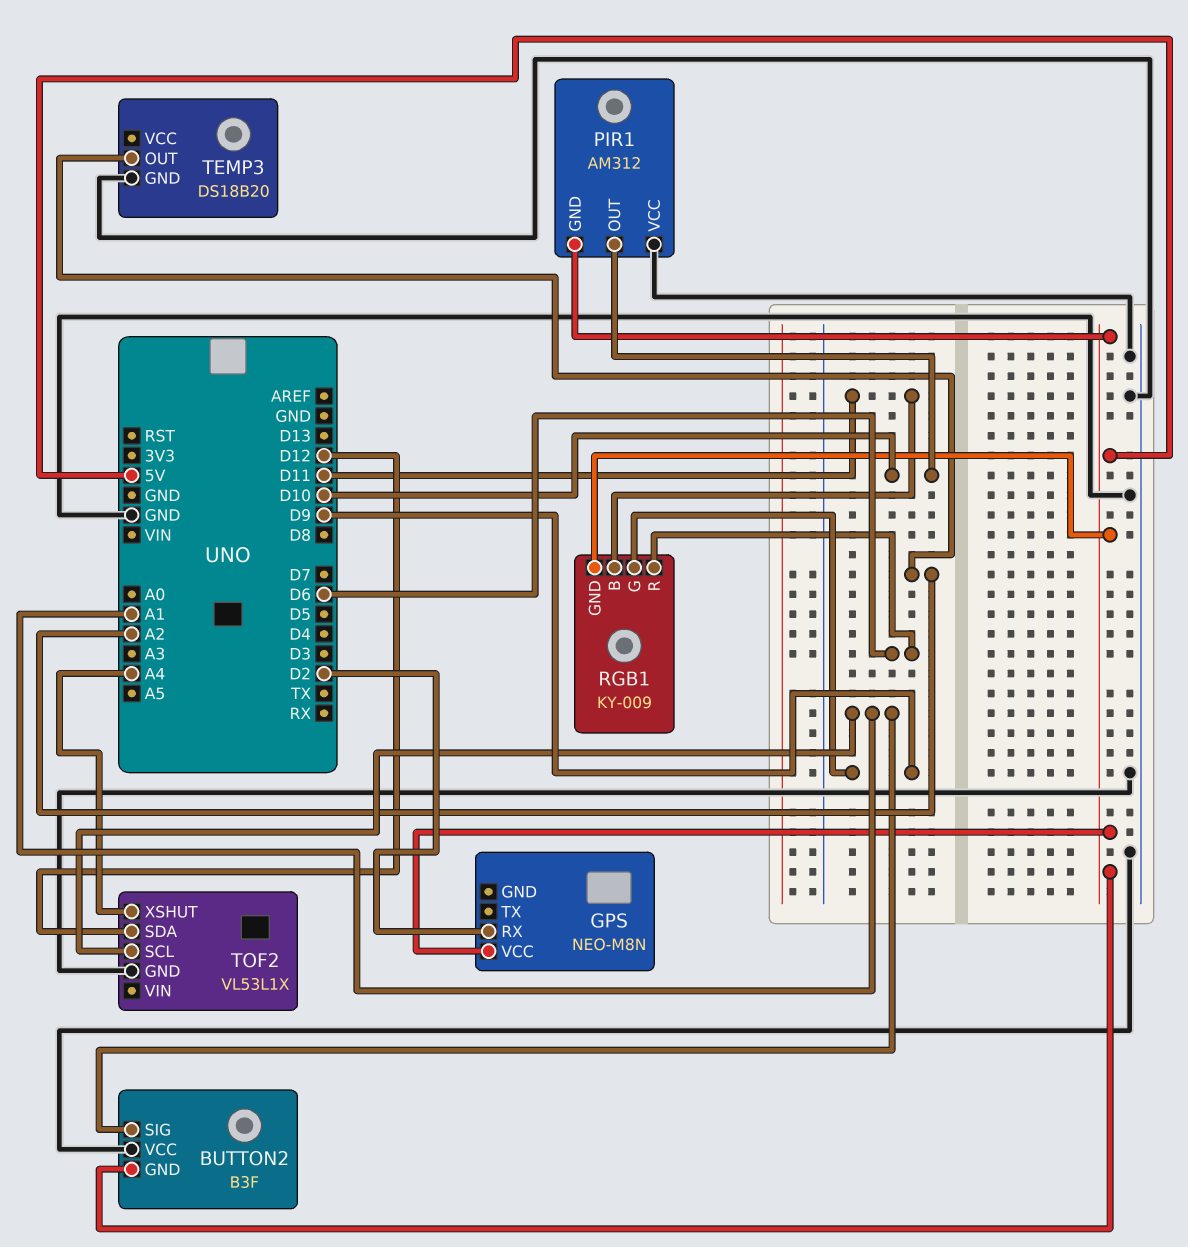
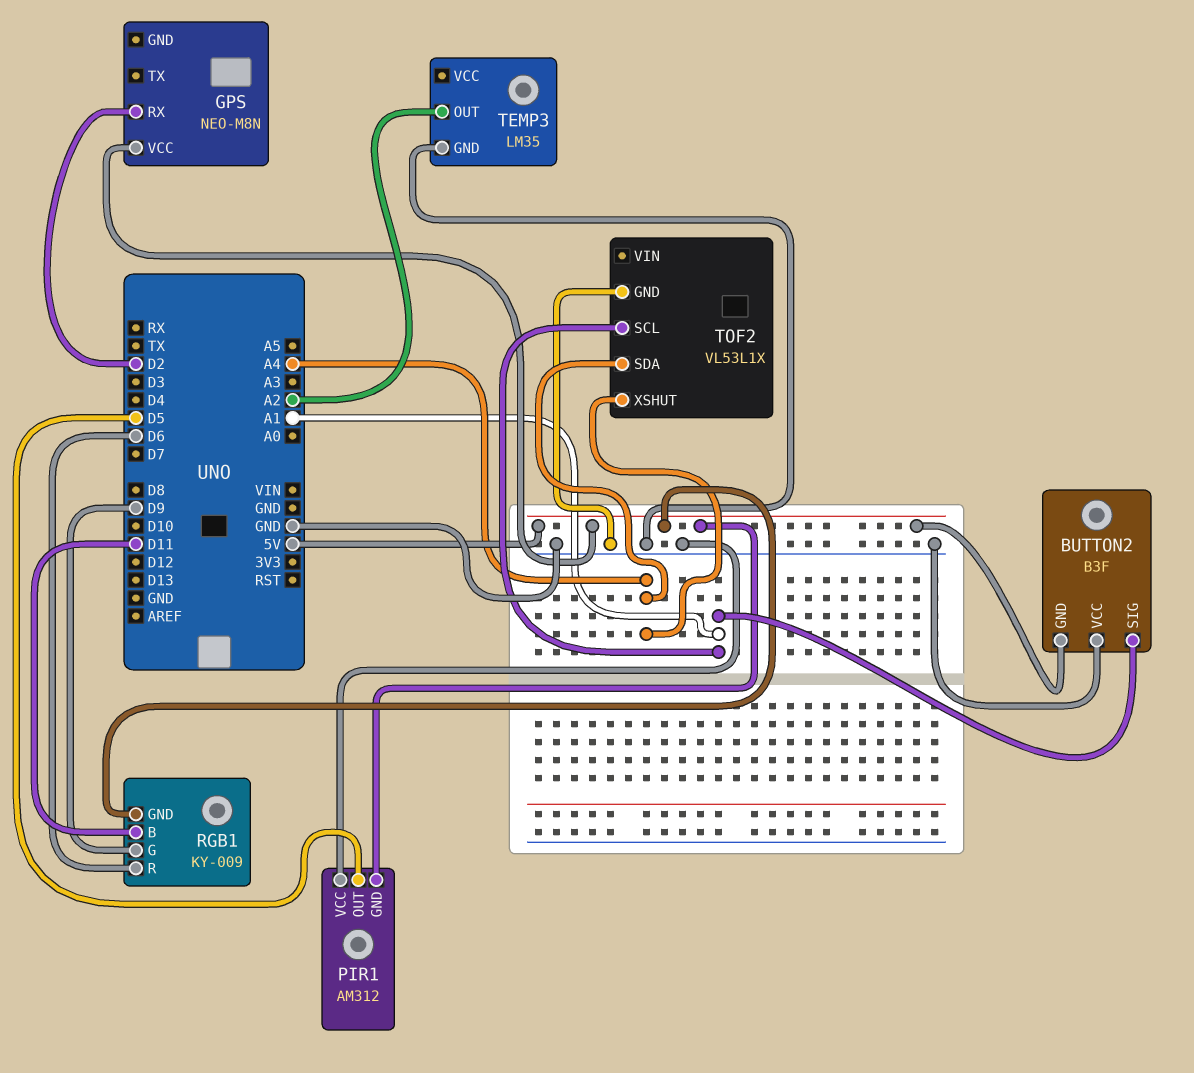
PIR1 pin OUT: D10 -> D5
TEMP3: DS18B20 -> LM35
TOF2 pin SDA: D12 -> A4

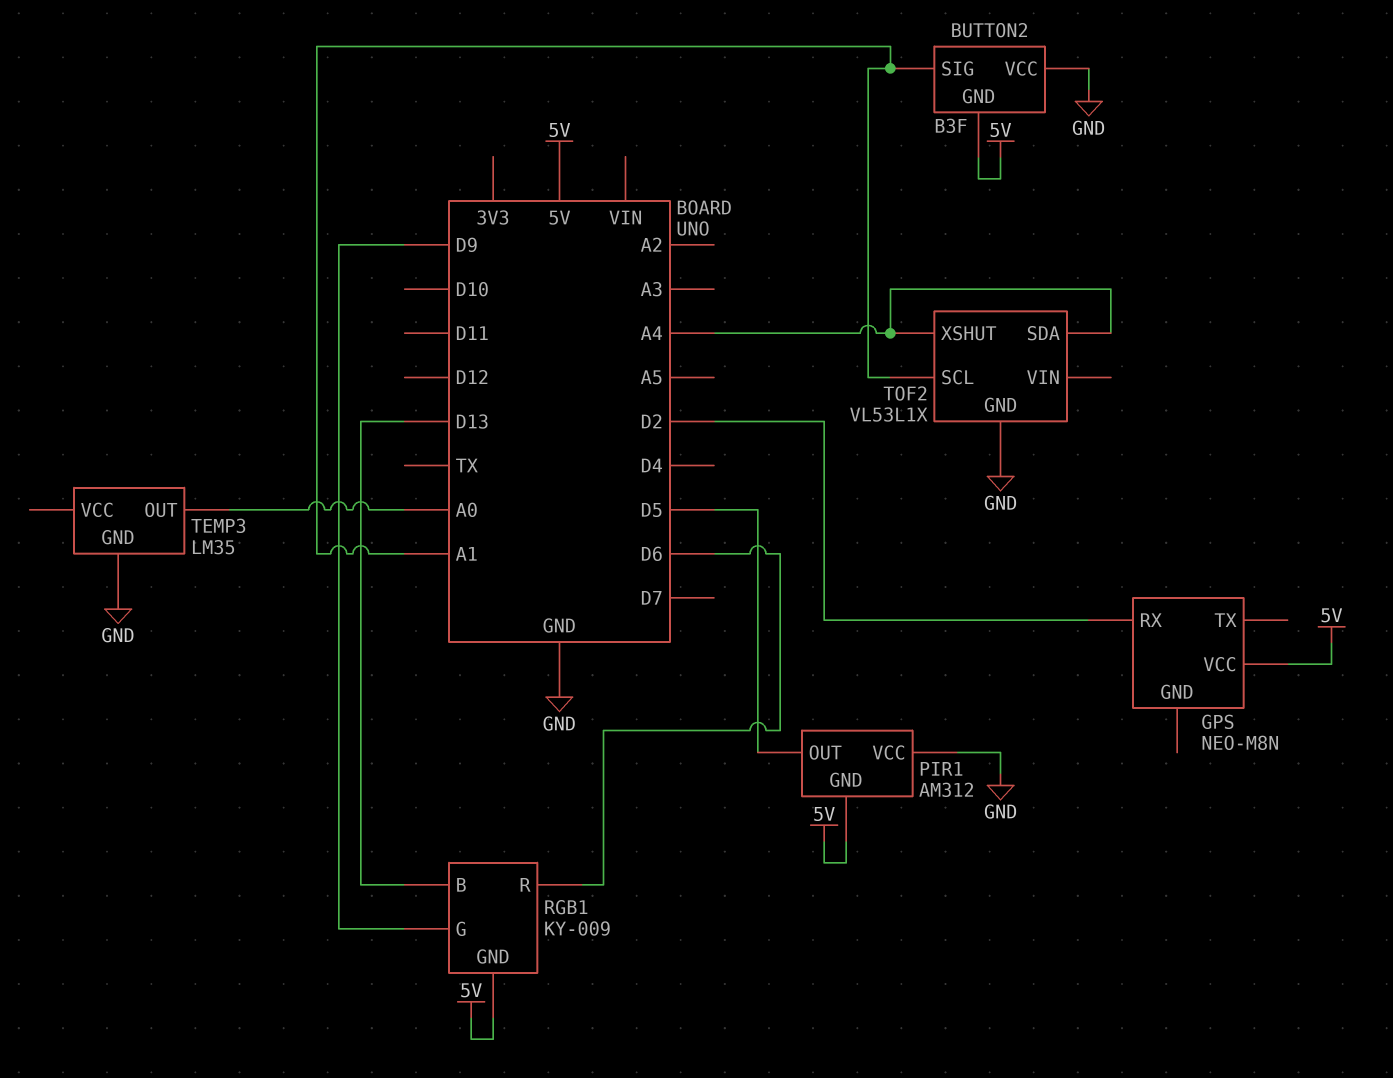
RGB1 pin B: D11 -> D13
TEMP3 pin OUT: A2 -> A0

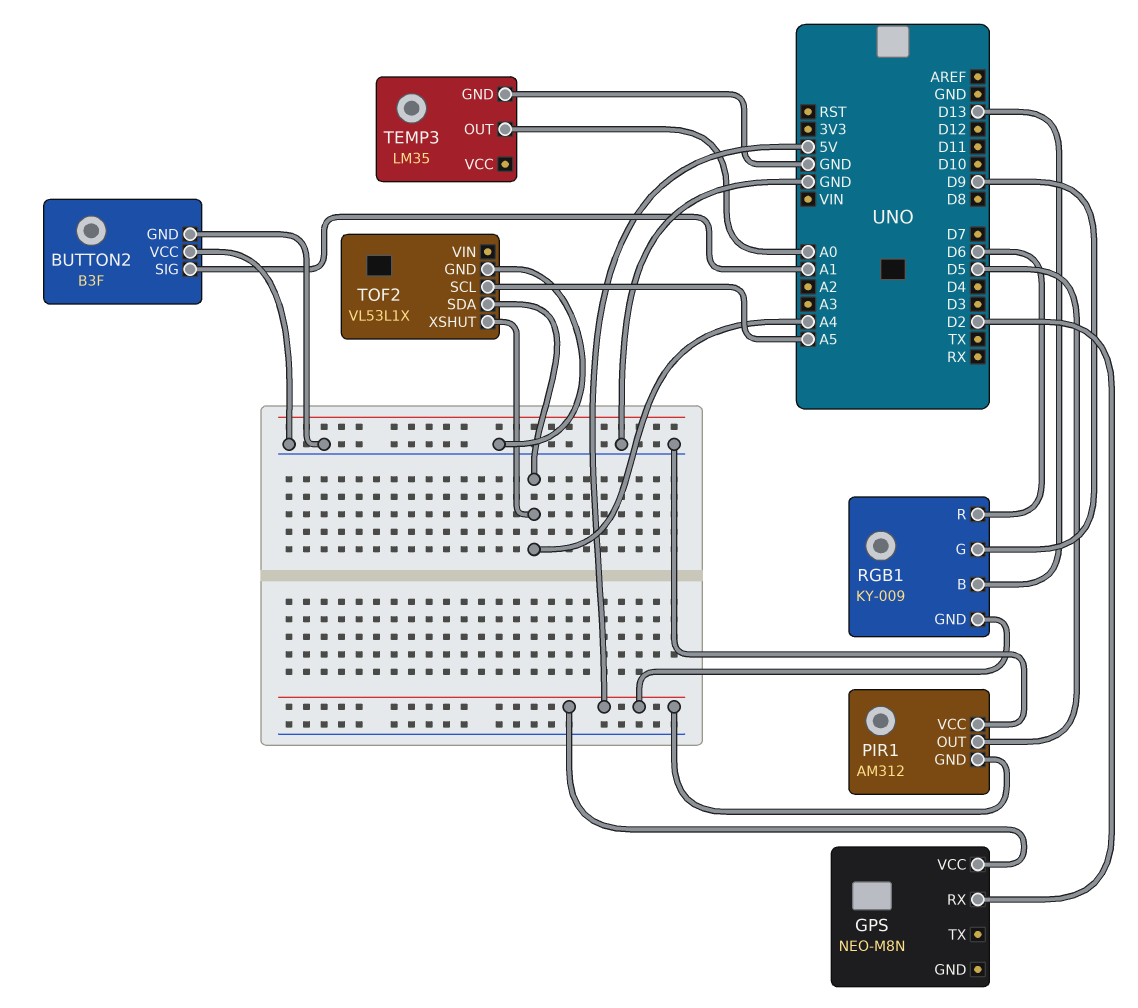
BUTTON2 pin GND: 5V -> GND
TOF2 pin SCL: A1 -> A5

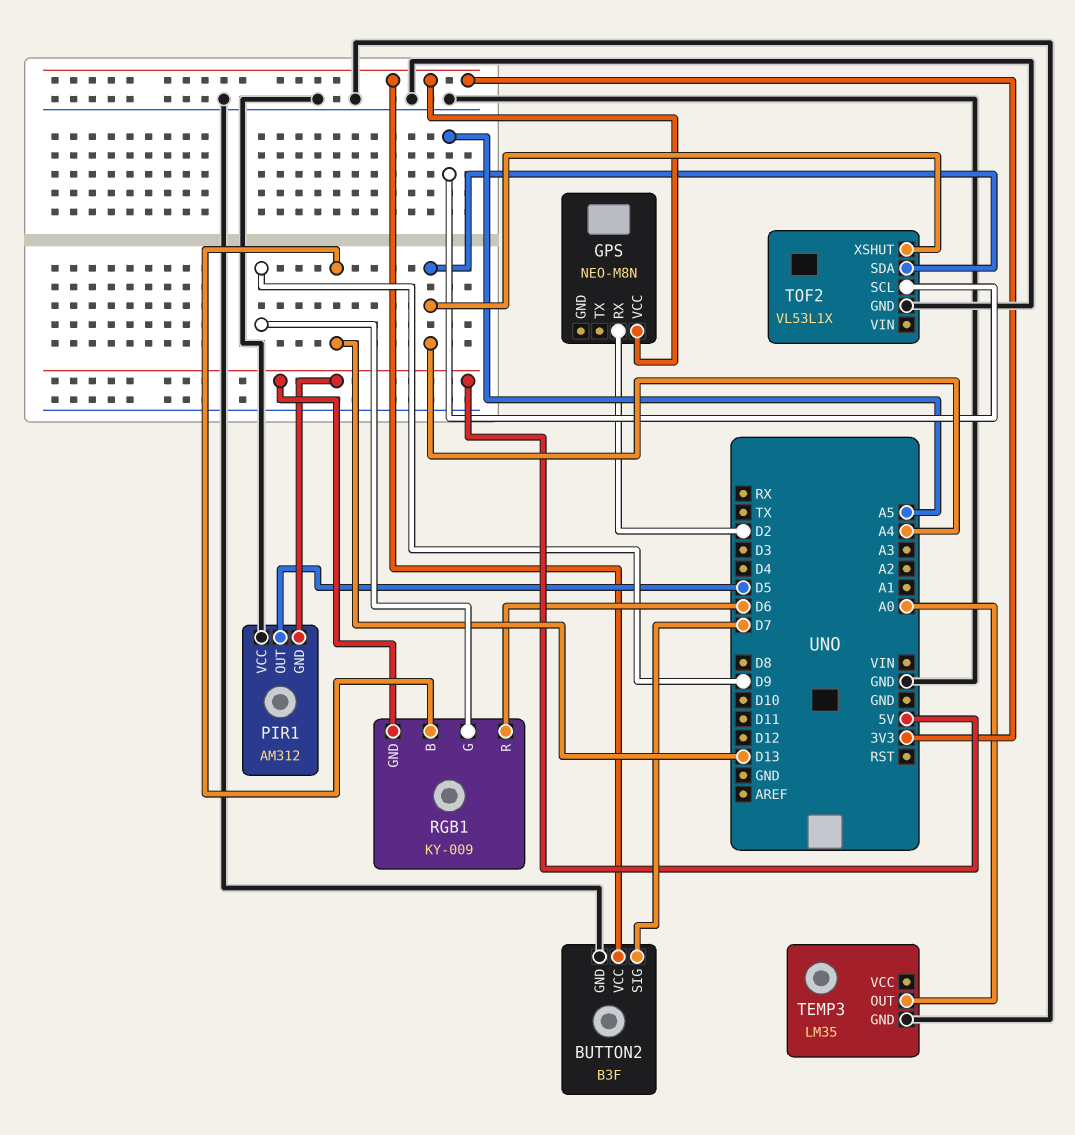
BUTTON2 pin SIG: A1 -> D7
BUTTON2 pin VCC: GND -> 3V3
GPS pin VCC: 5V -> 3V3

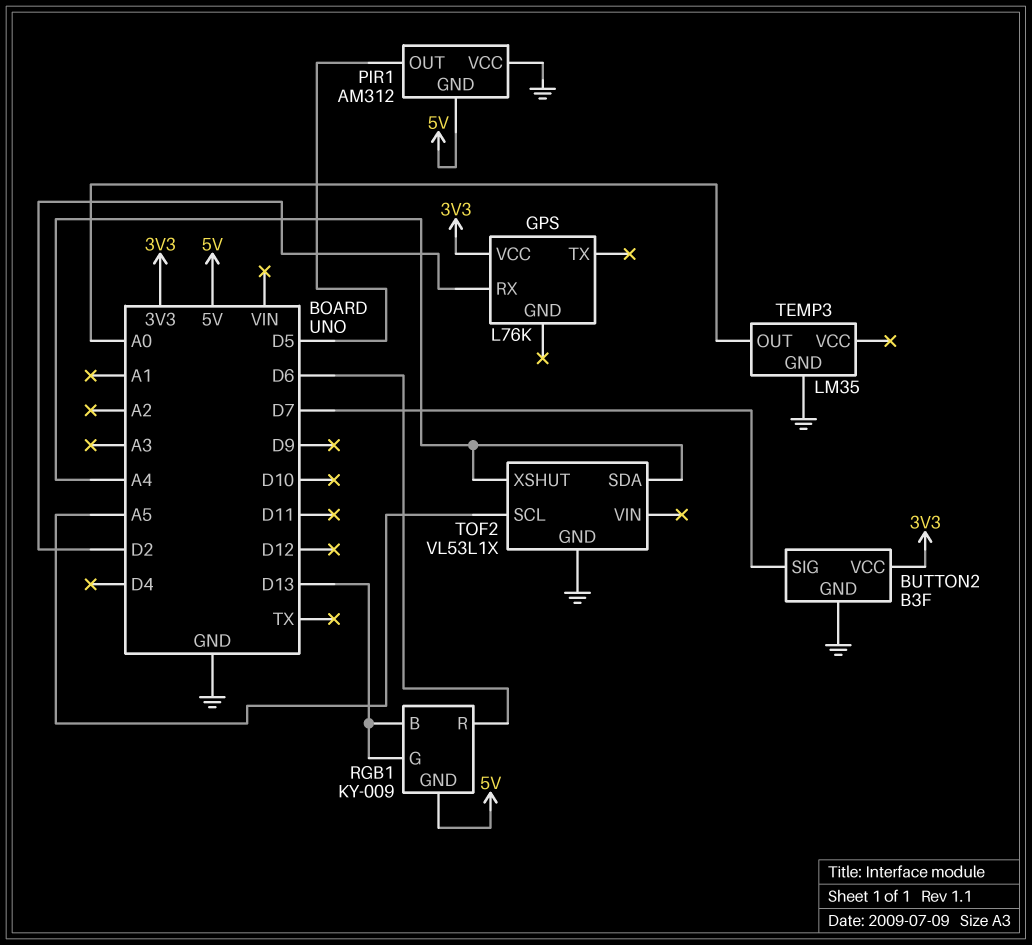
GPS: NEO-M8N -> L76K
RGB1 pin G: D9 -> D13

